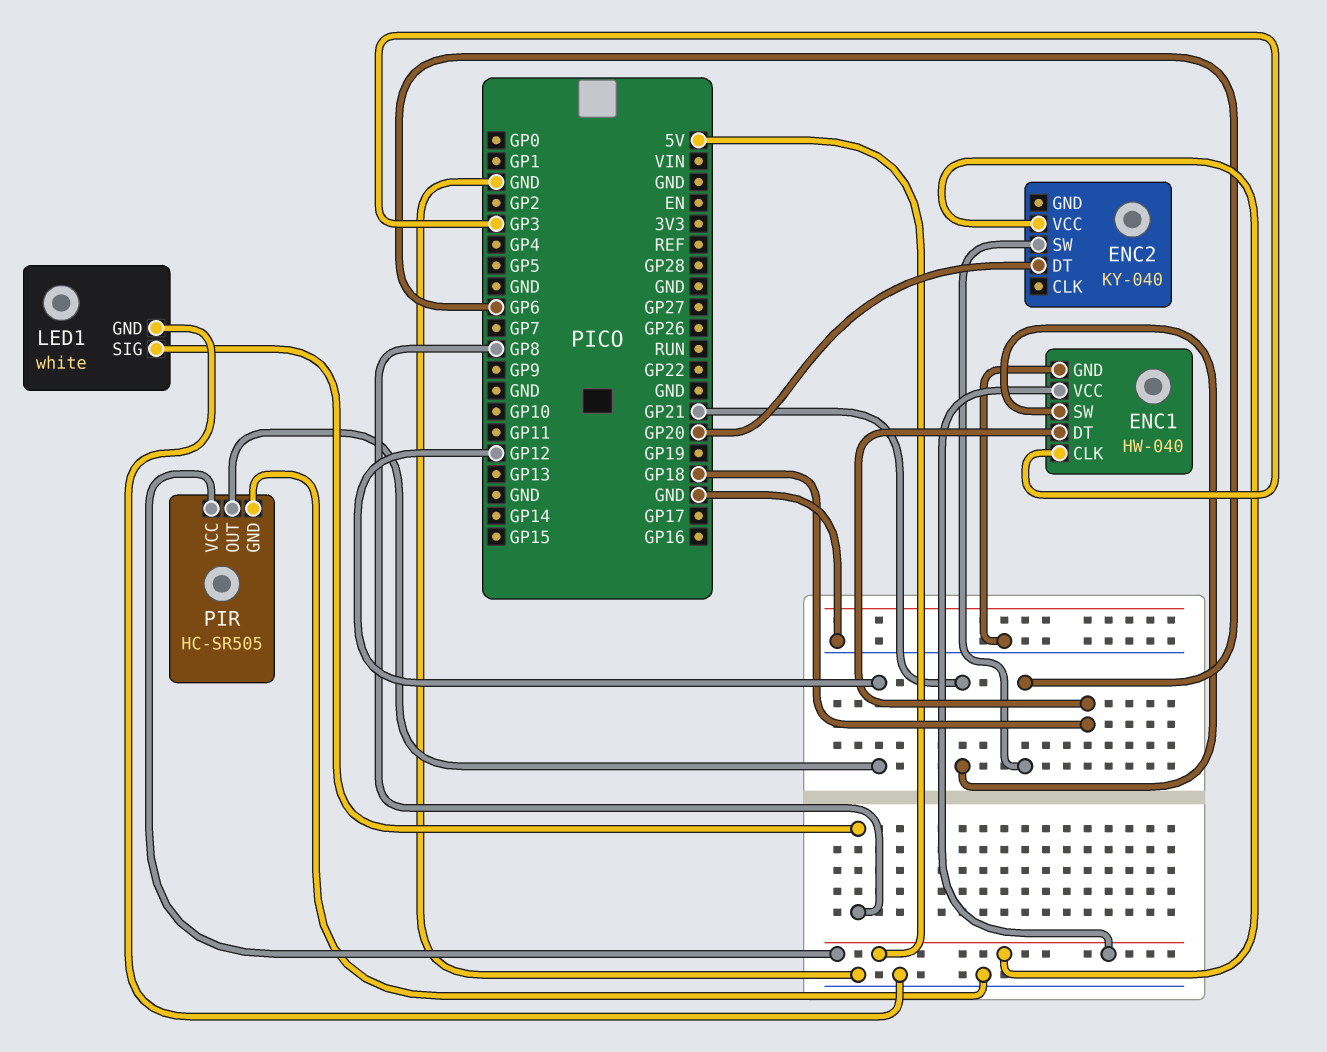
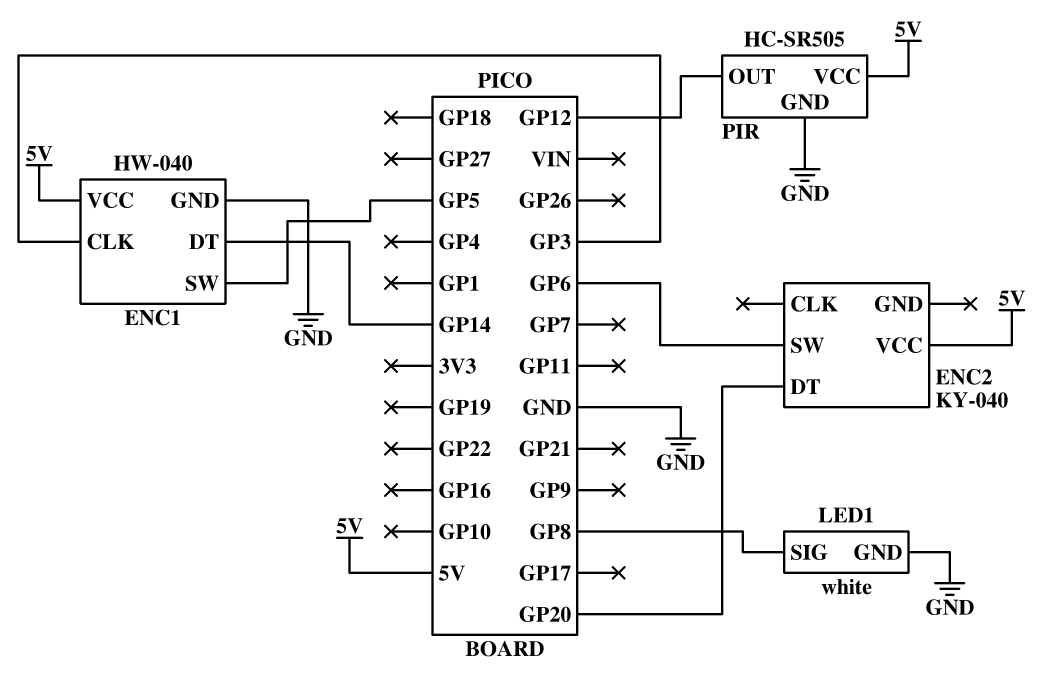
ENC1 pin DT: GP18 -> GP14
ENC1 pin SW: GP21 -> GP5

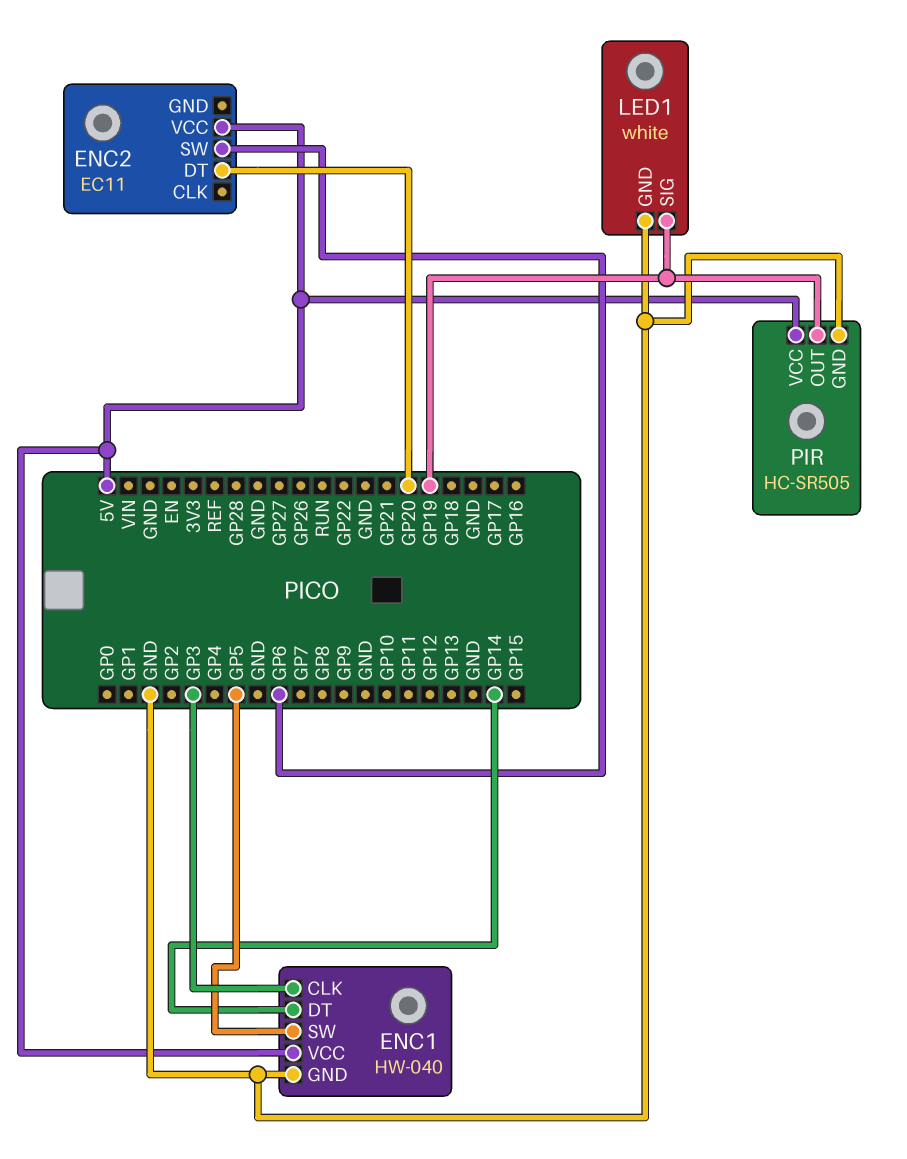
ENC2: KY-040 -> EC11
LED1 pin SIG: GP8 -> GP19
PIR pin OUT: GP12 -> GP19

